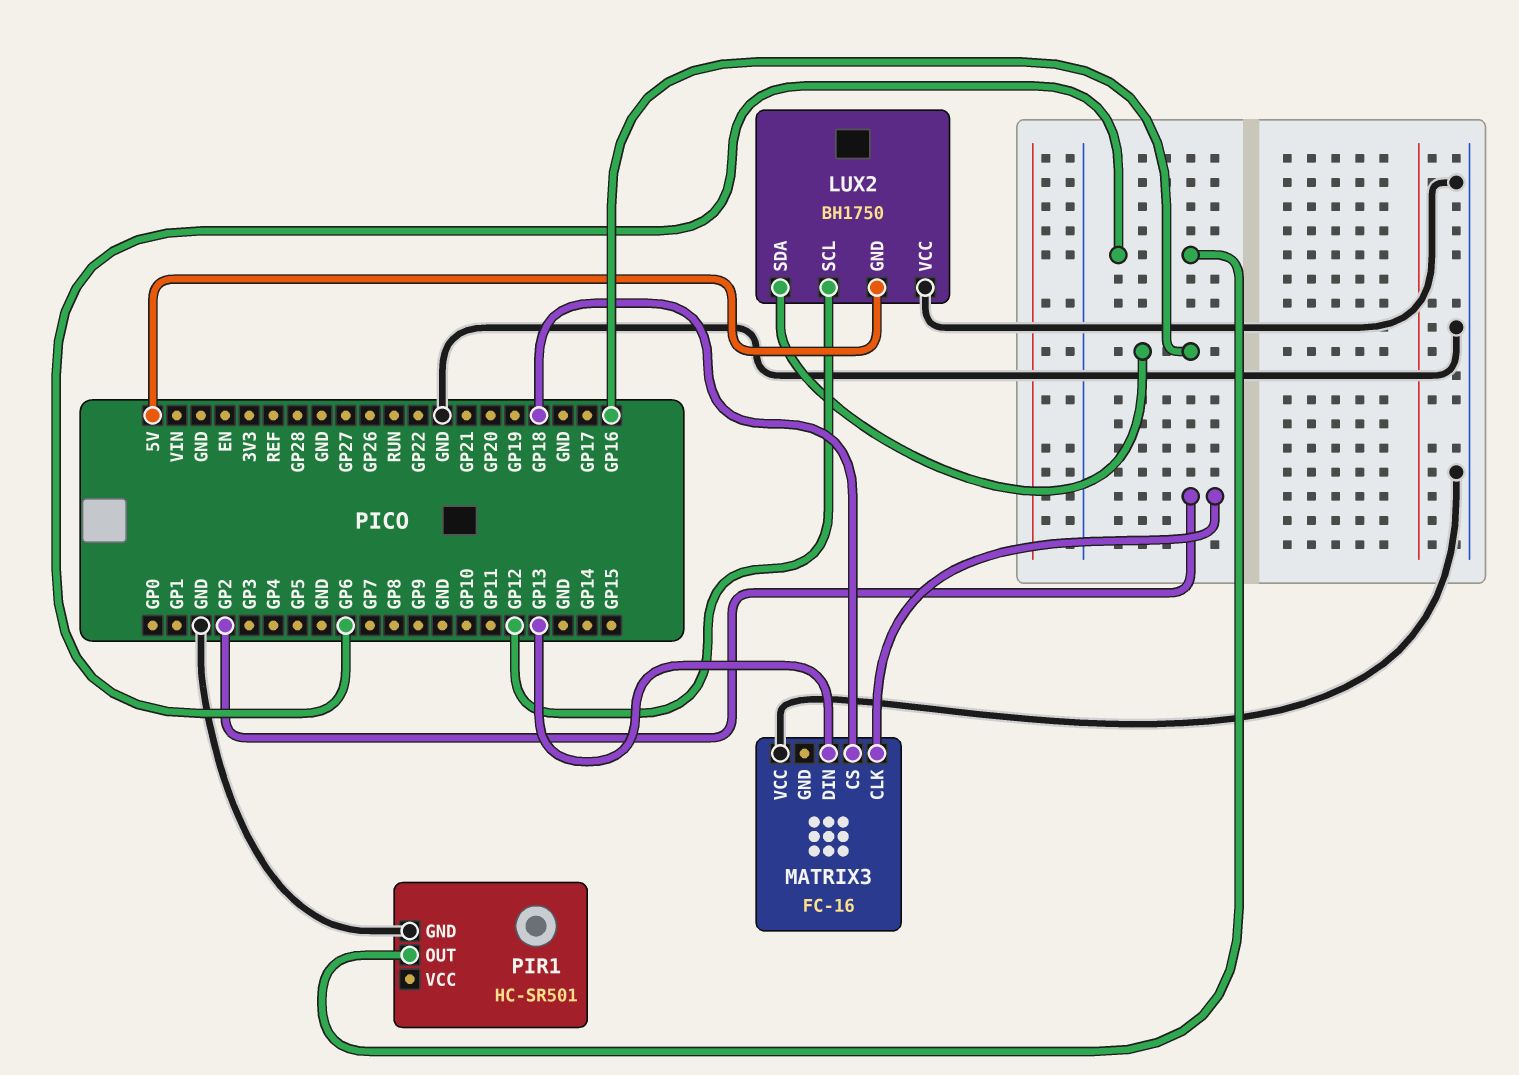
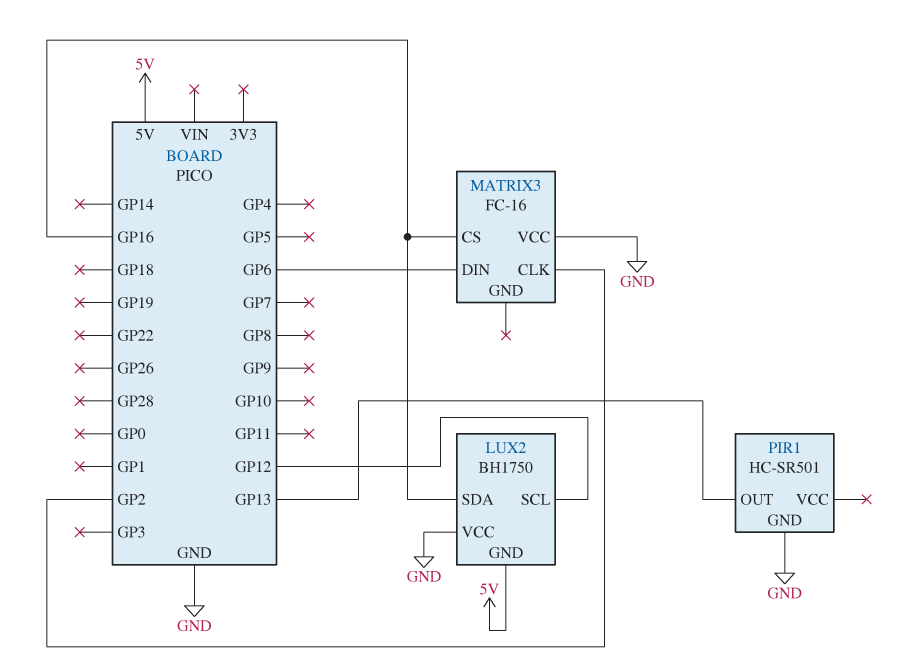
MATRIX3 pin CS: GP18 -> GP16
MATRIX3 pin DIN: GP13 -> GP6
PIR1 pin OUT: GP6 -> GP13

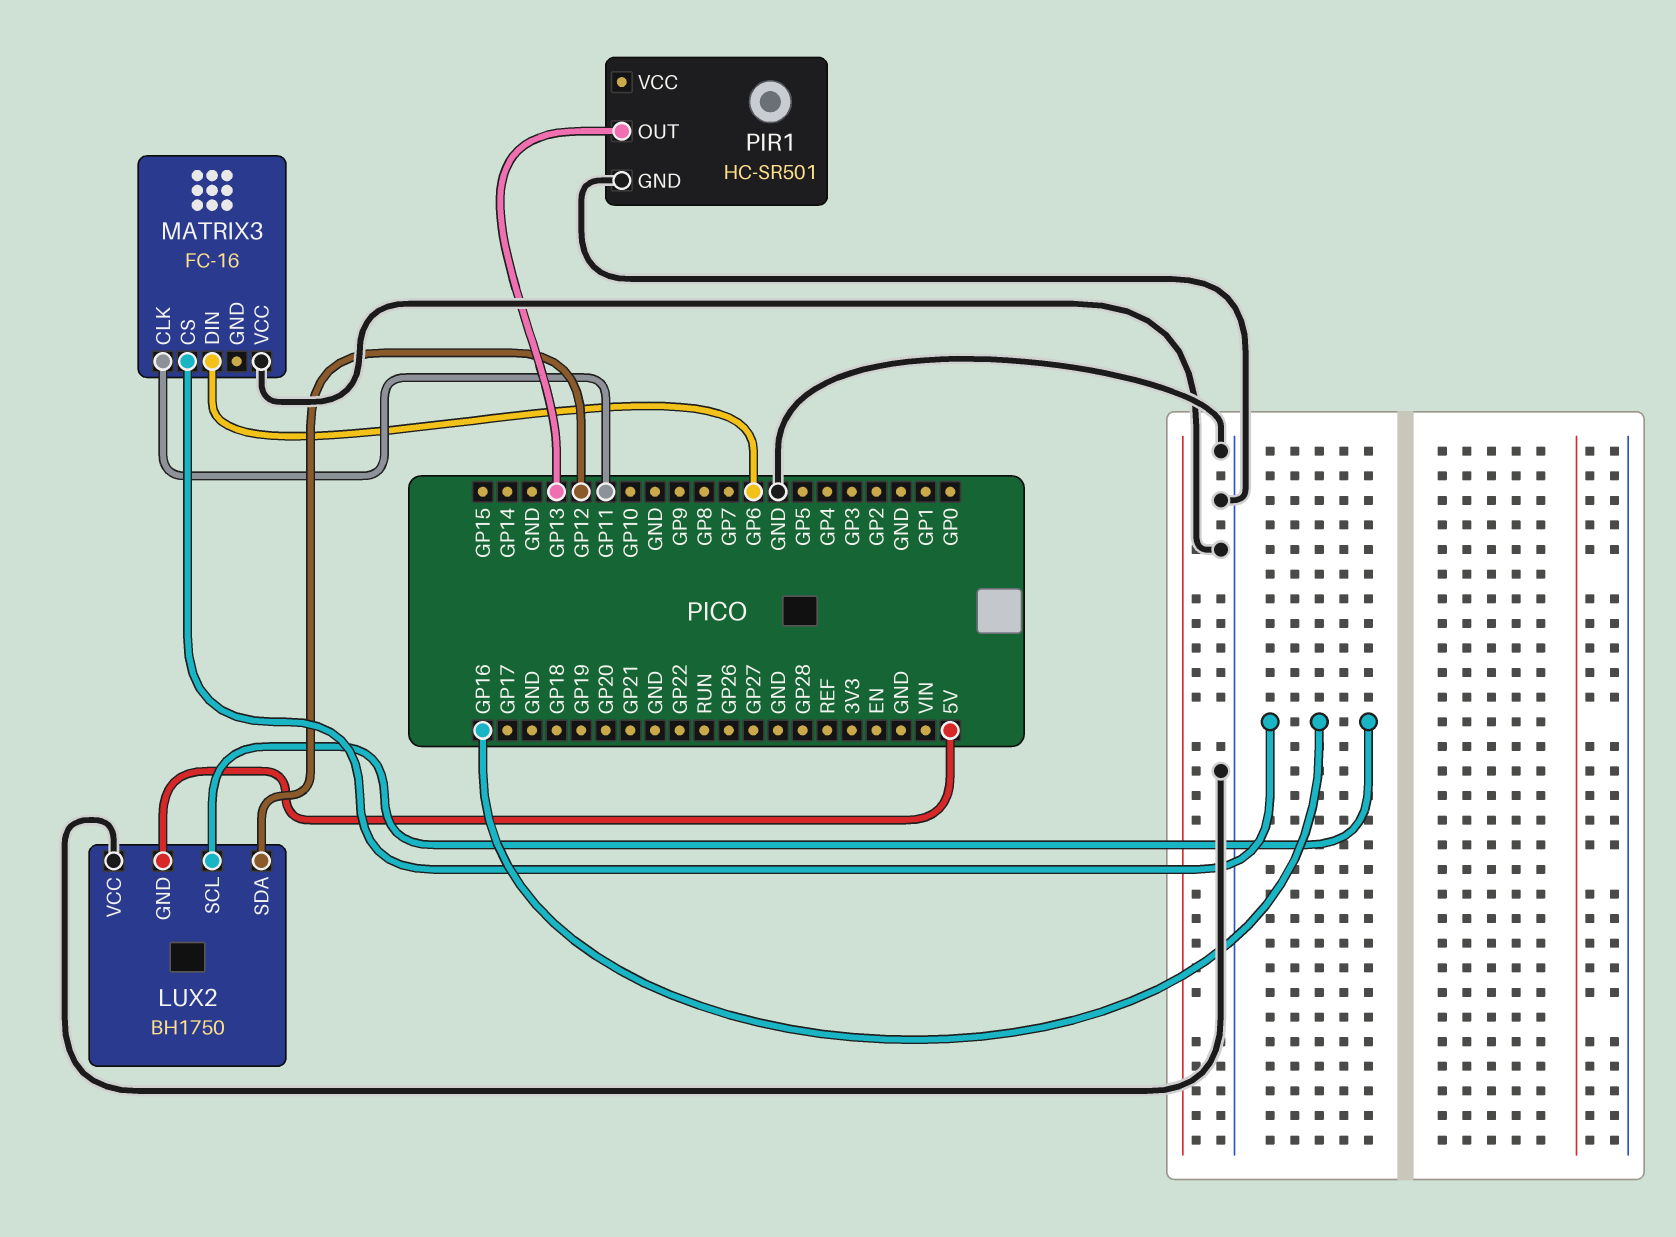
LUX2 pin SCL: GP12 -> GP16
LUX2 pin SDA: GP16 -> GP12
MATRIX3 pin CLK: GP2 -> GP11

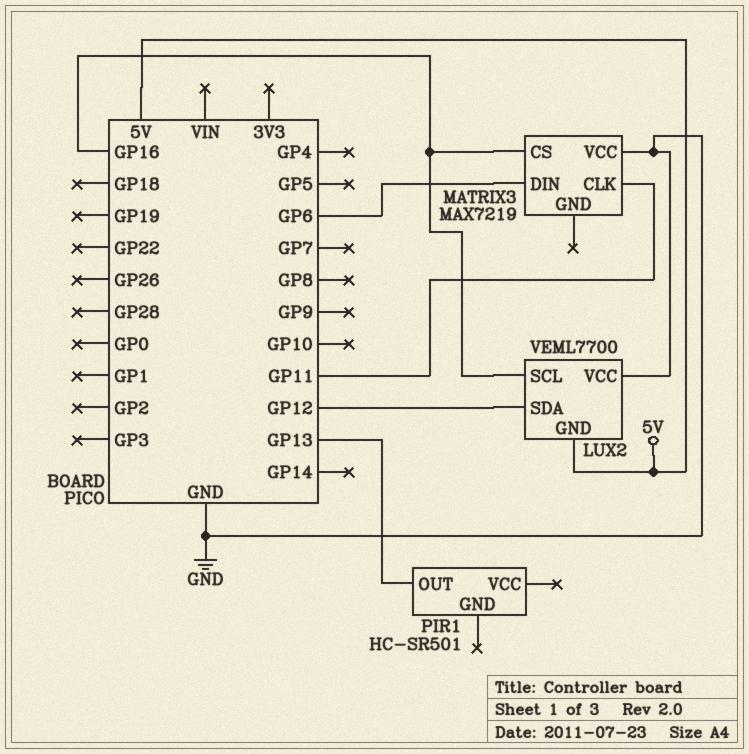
LUX2: BH1750 -> VEML7700
MATRIX3: FC-16 -> MAX7219
PIR1 pin GND: GND -> none

